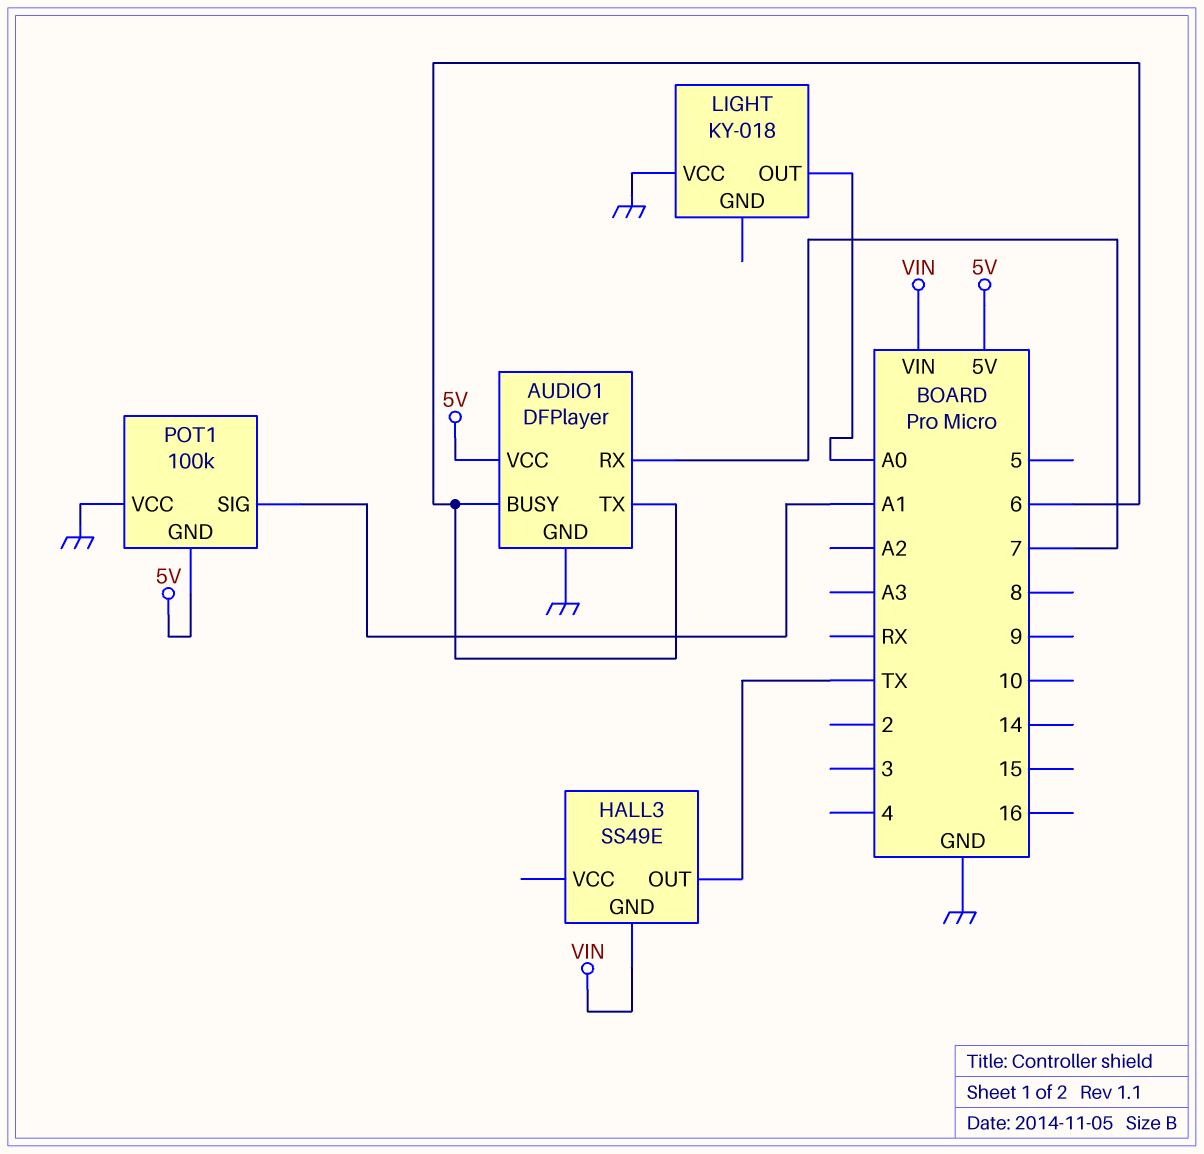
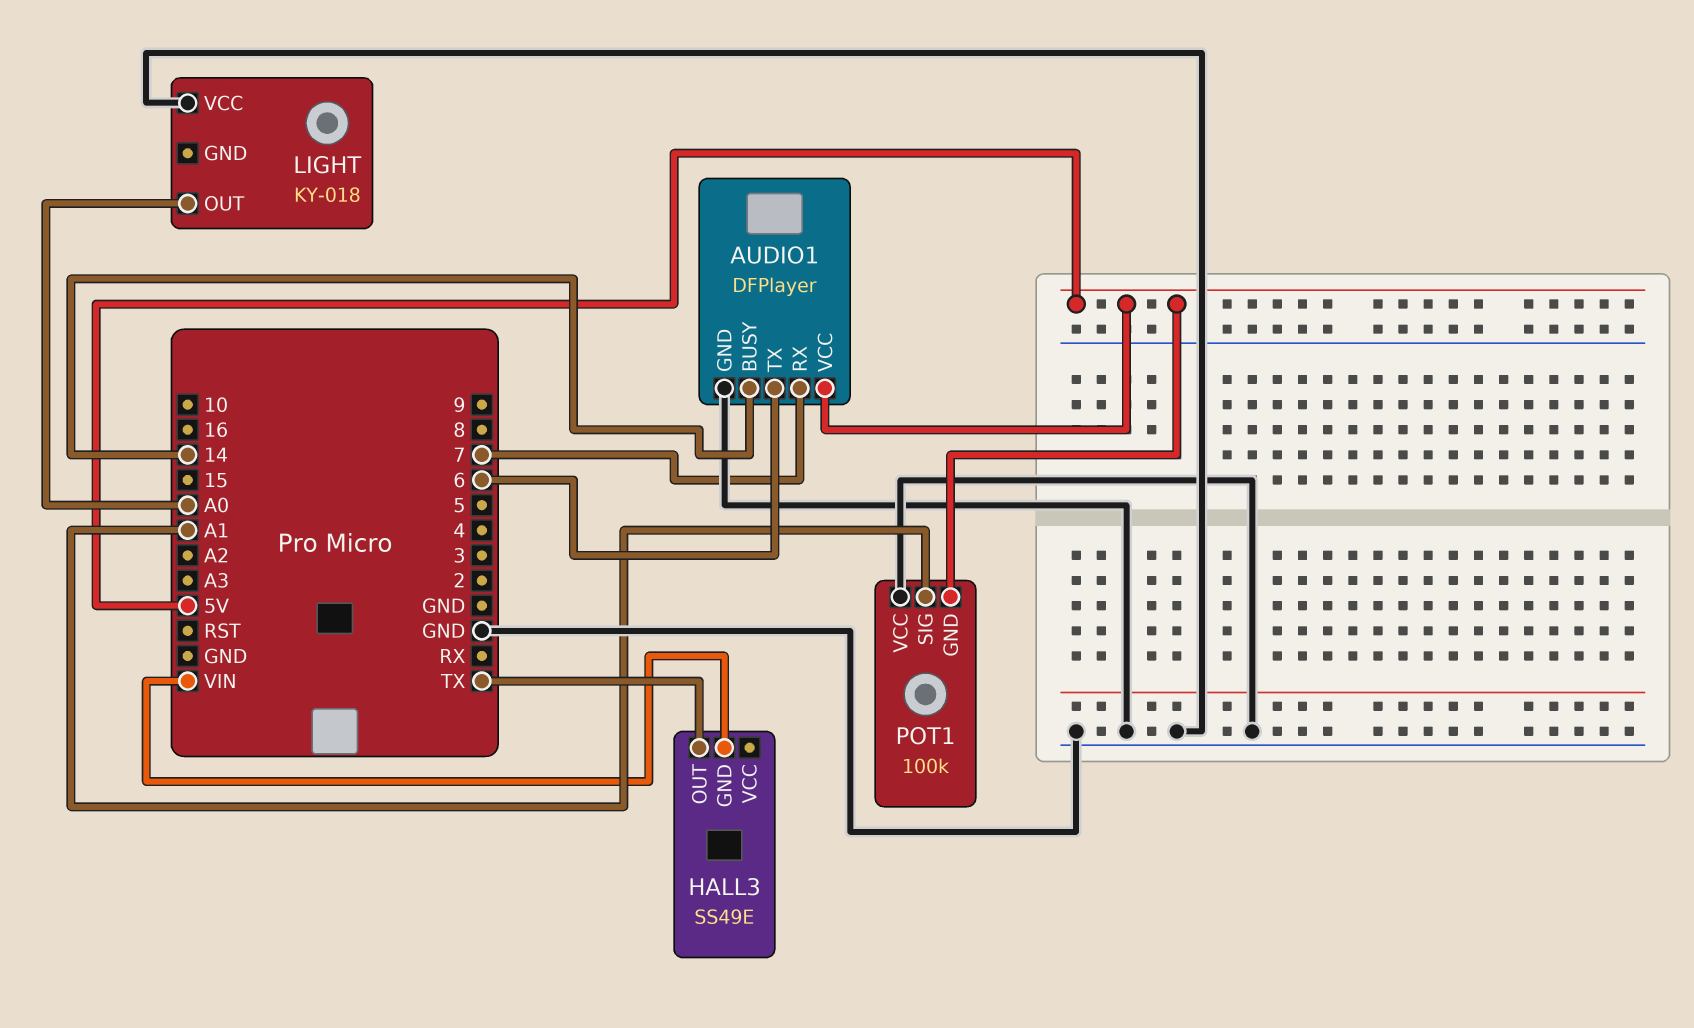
AUDIO1 pin BUSY: 6 -> 14

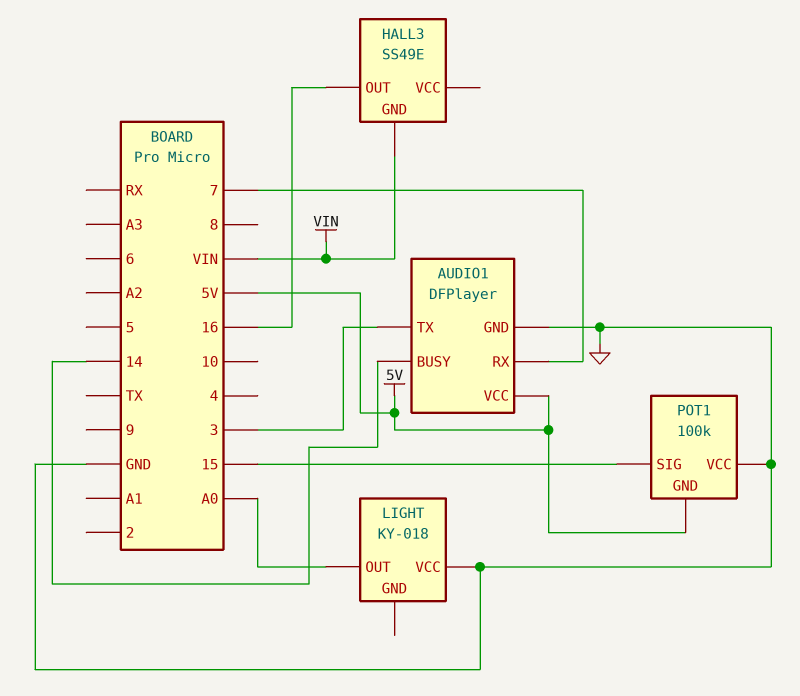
AUDIO1 pin TX: 6 -> 3
HALL3 pin OUT: TX -> 16
POT1 pin SIG: A1 -> 15

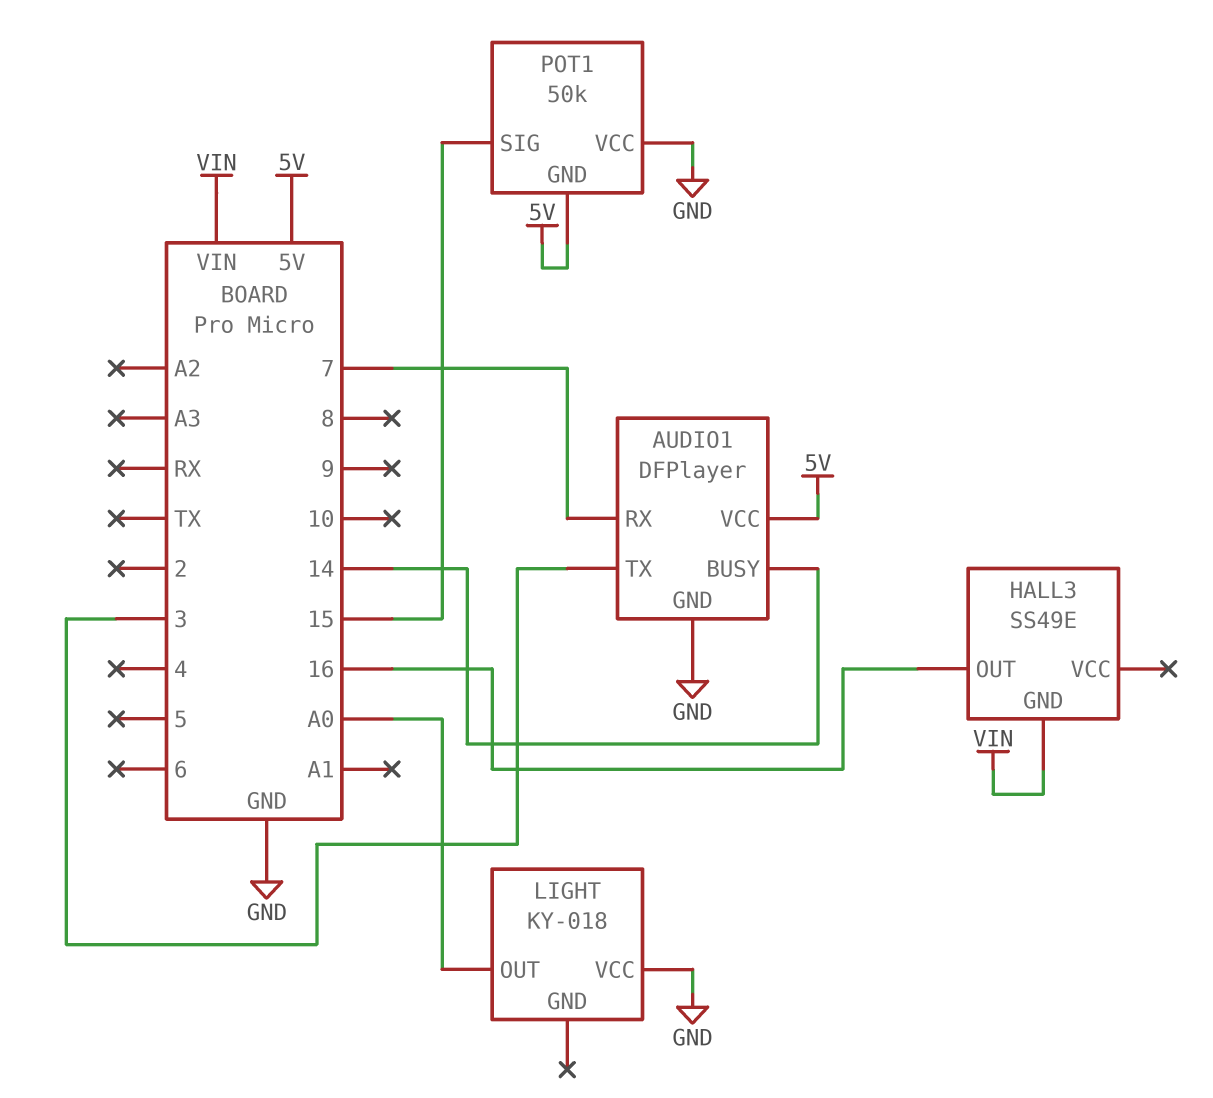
POT1: 100k -> 50k

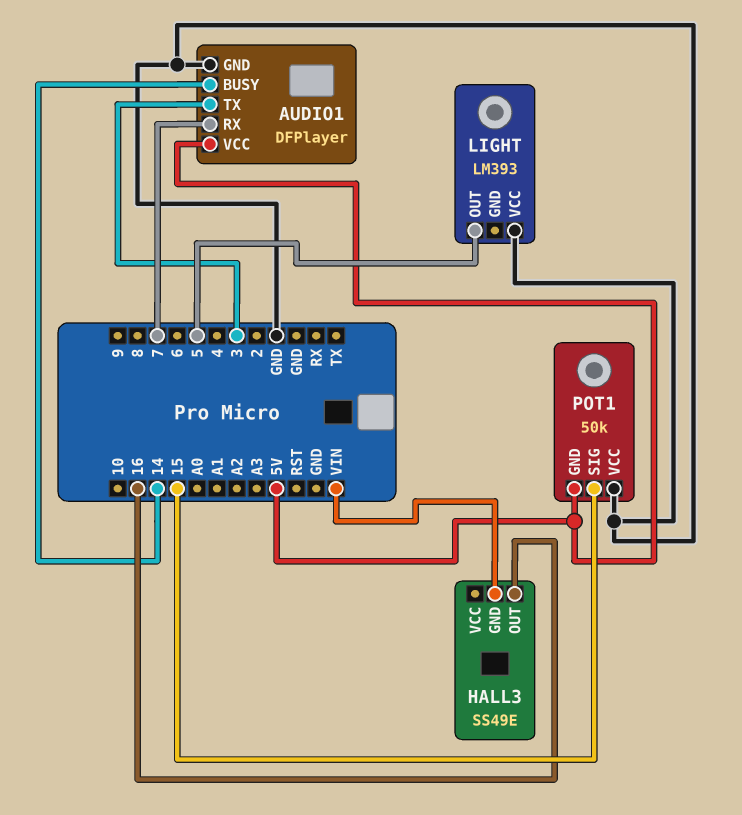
LIGHT: KY-018 -> LM393
LIGHT pin OUT: A0 -> 5

